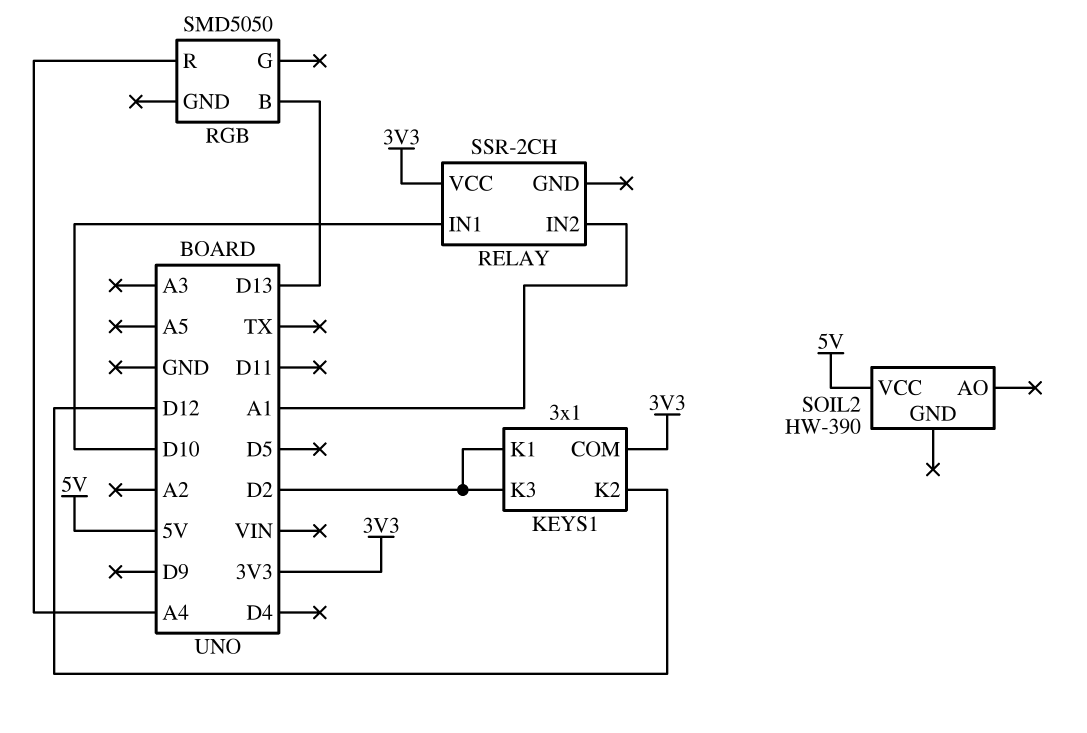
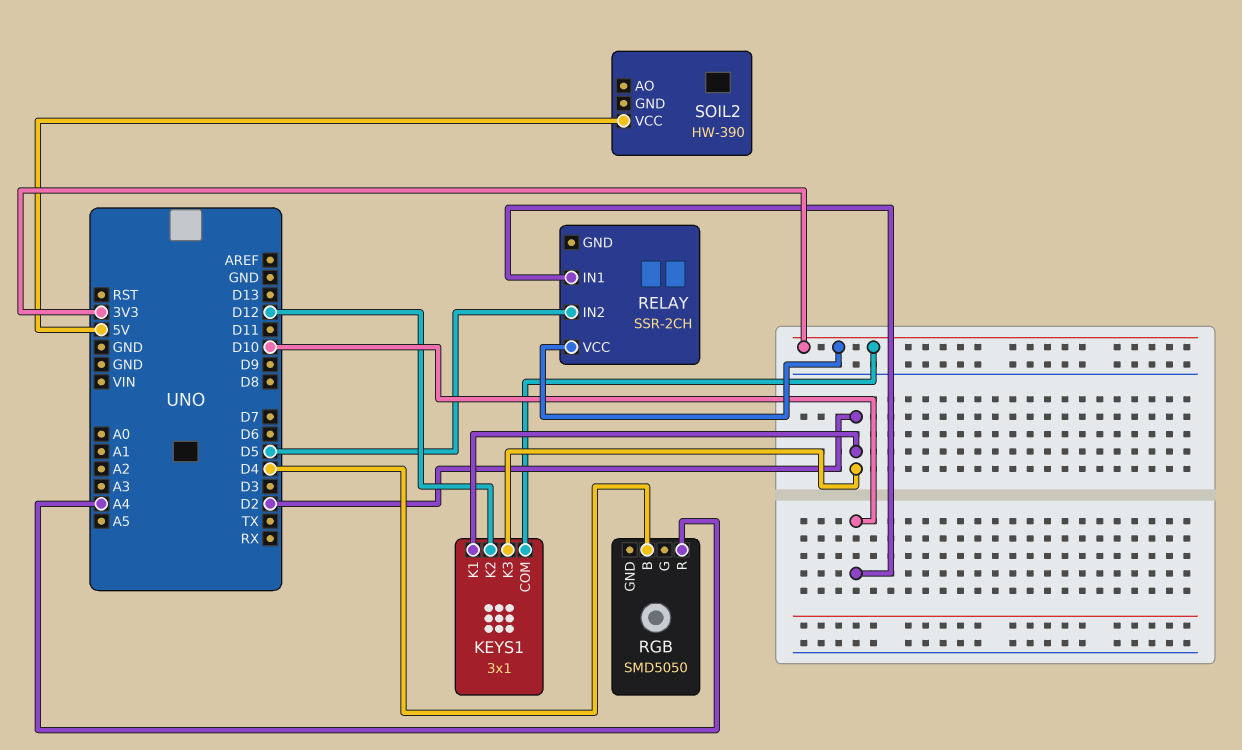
RELAY pin IN2: A1 -> D5
RGB pin B: D13 -> D4

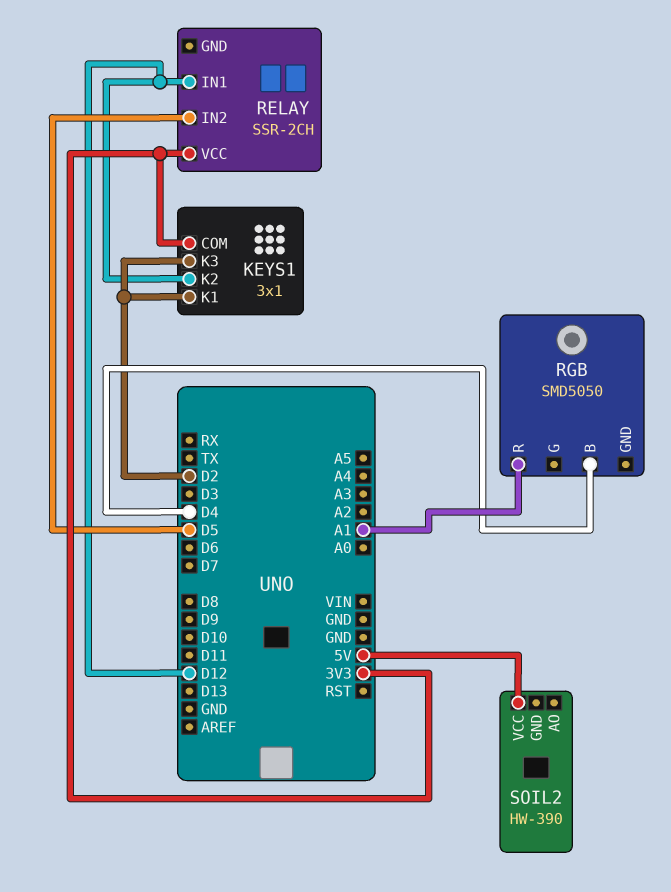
RELAY pin IN1: D10 -> D12
RGB pin R: A4 -> A1

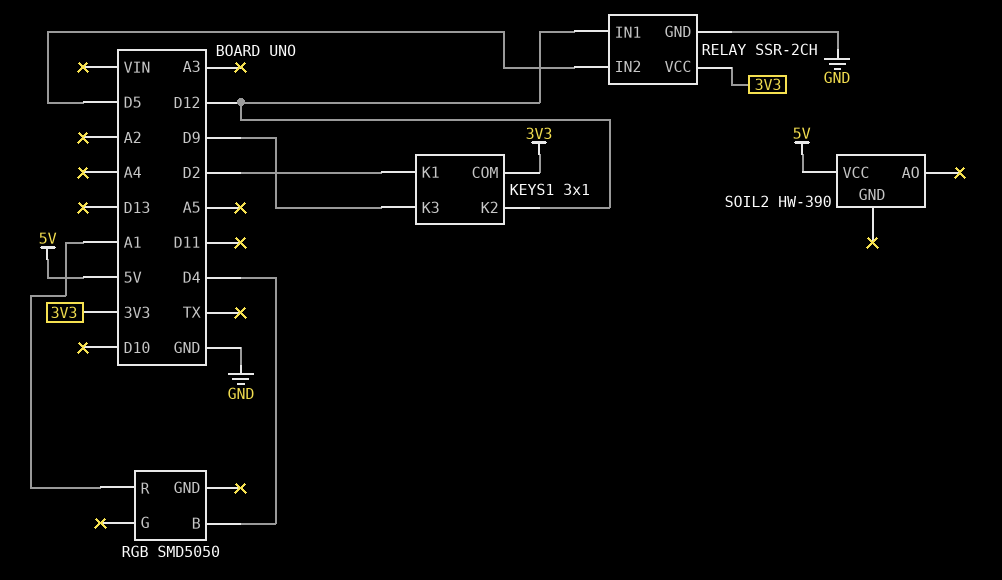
KEYS1 pin K3: D2 -> D9
RELAY pin GND: none -> GND

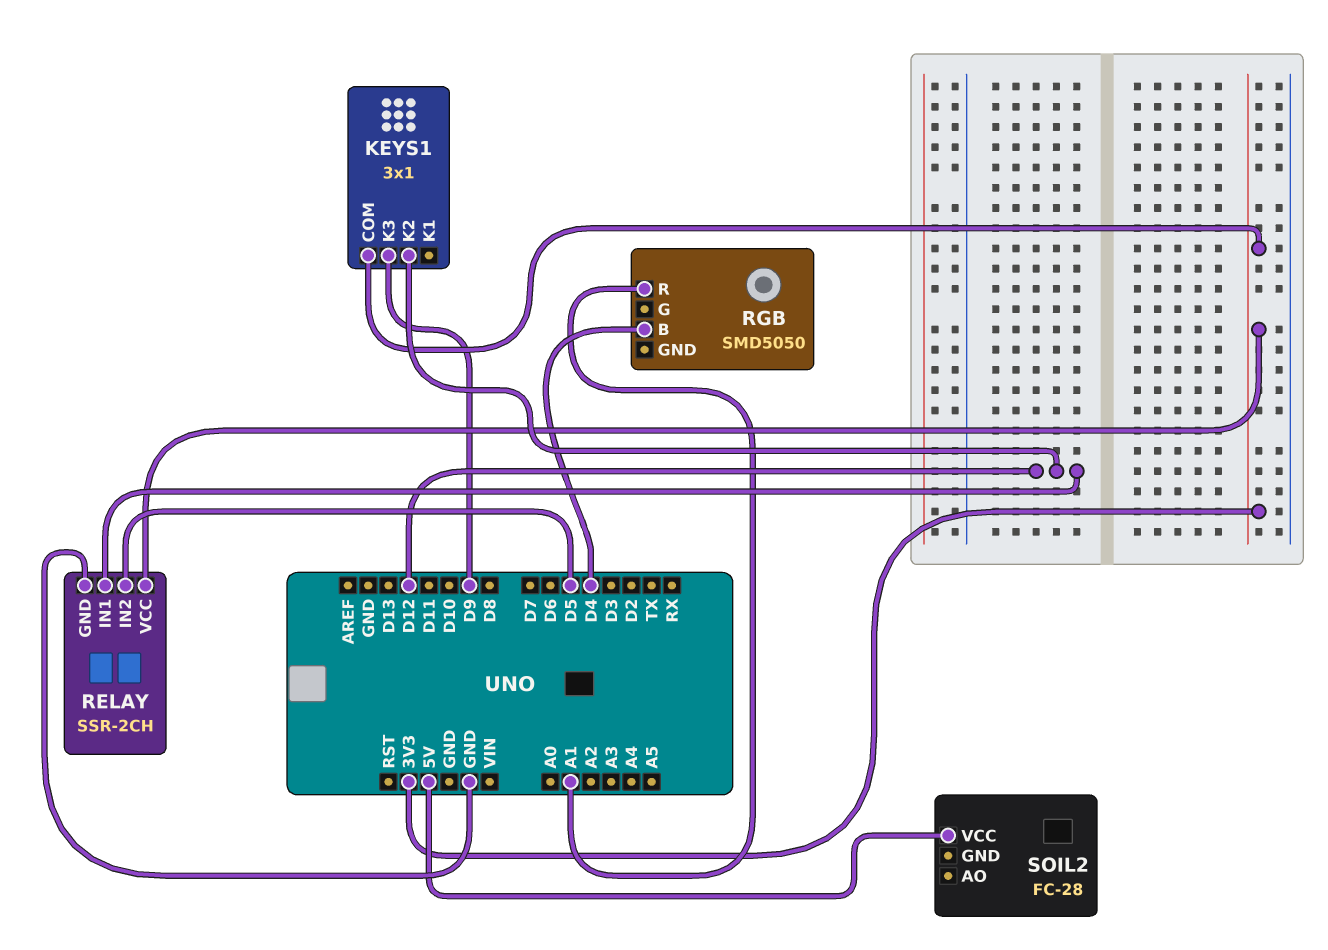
KEYS1 pin K1: D2 -> none
SOIL2: HW-390 -> FC-28

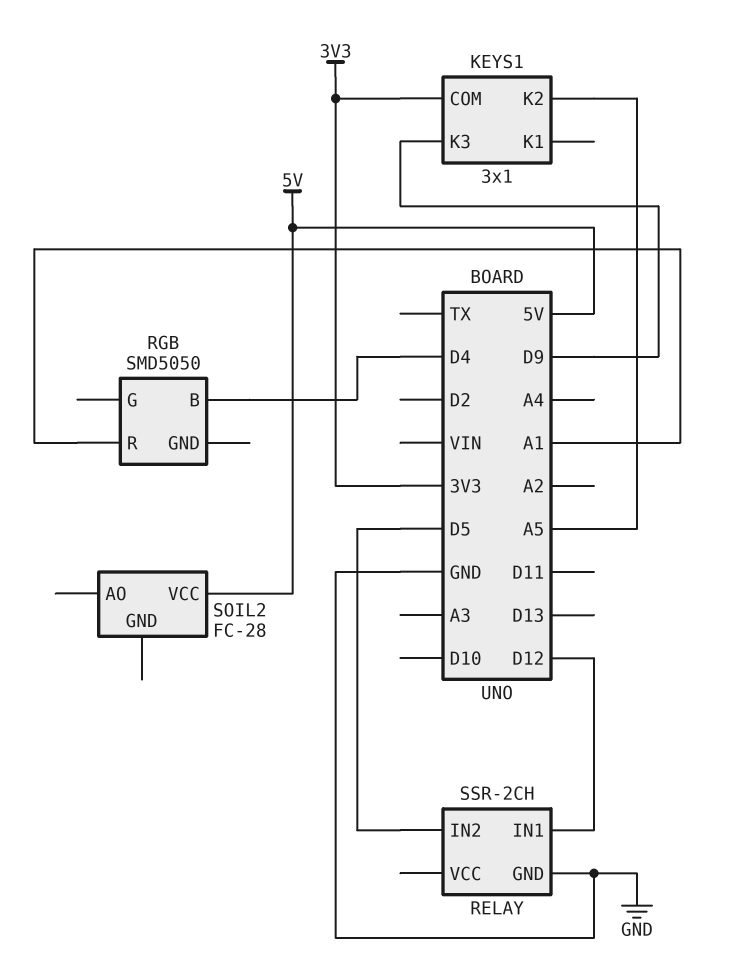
KEYS1 pin K2: D12 -> A5
RELAY pin VCC: 3V3 -> none

